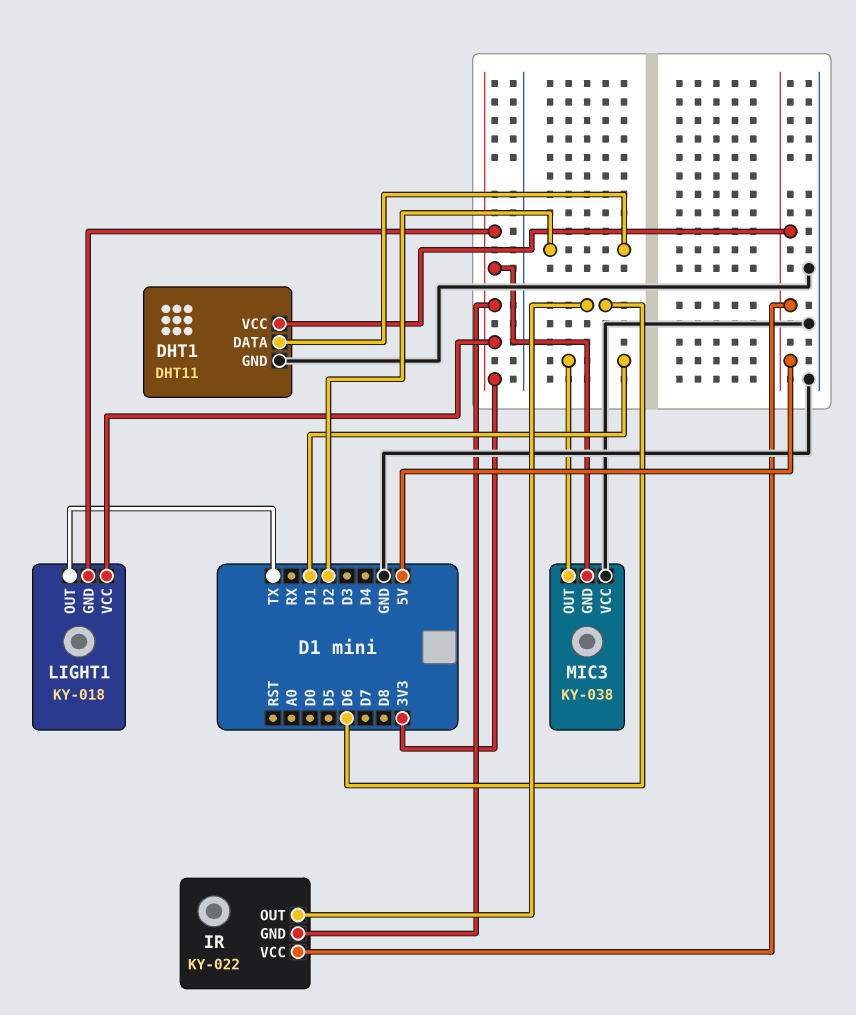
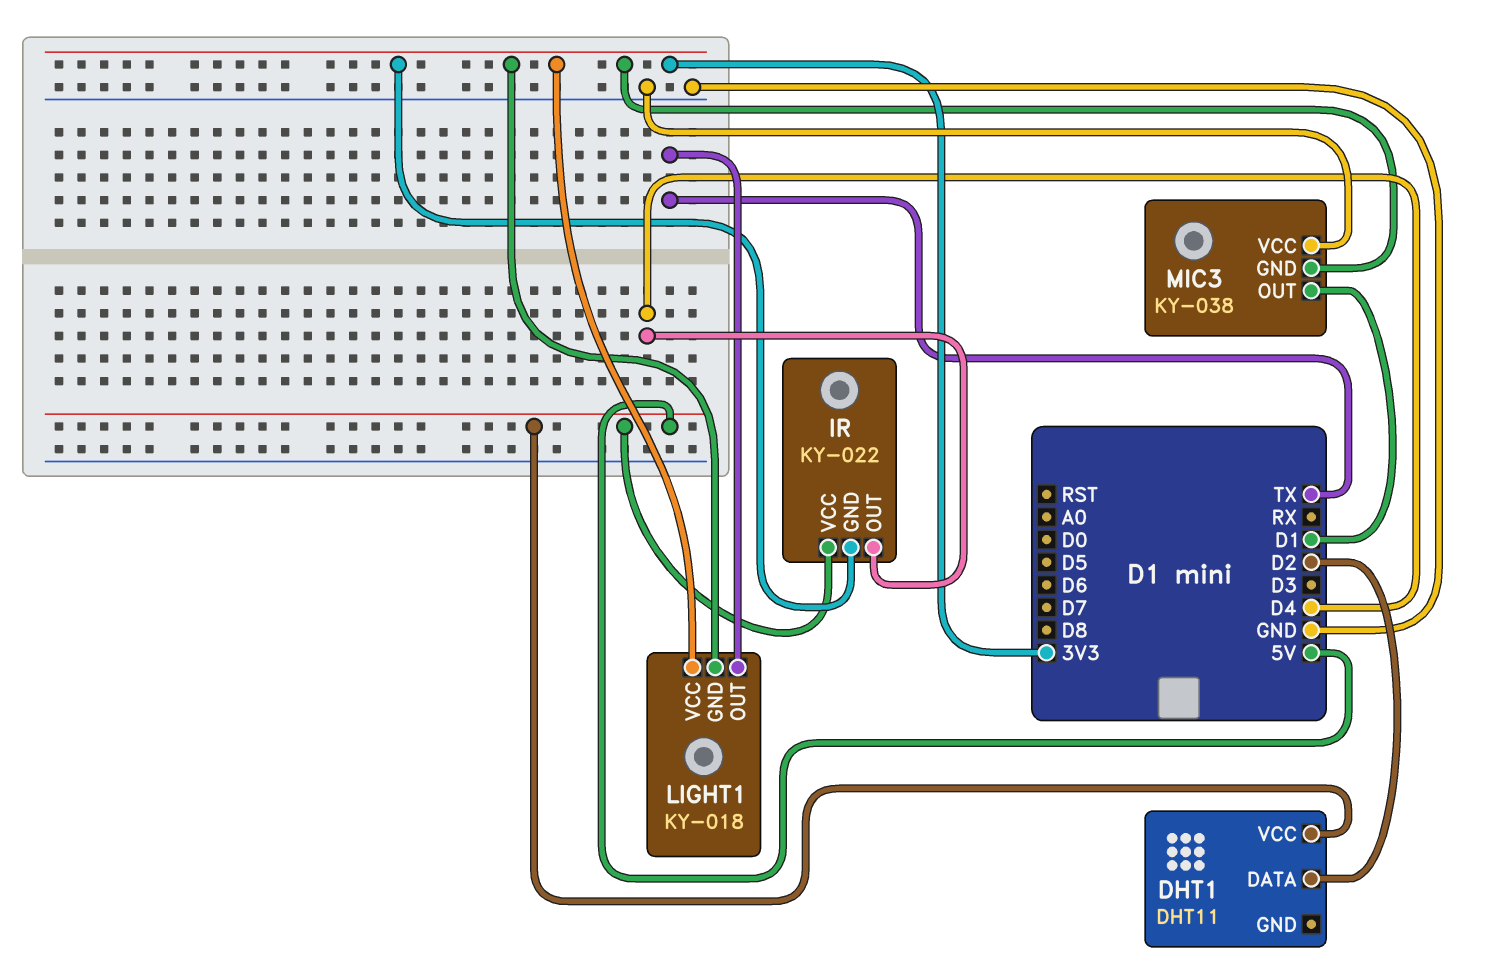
DHT1 pin GND: GND -> none
IR pin OUT: D6 -> D4

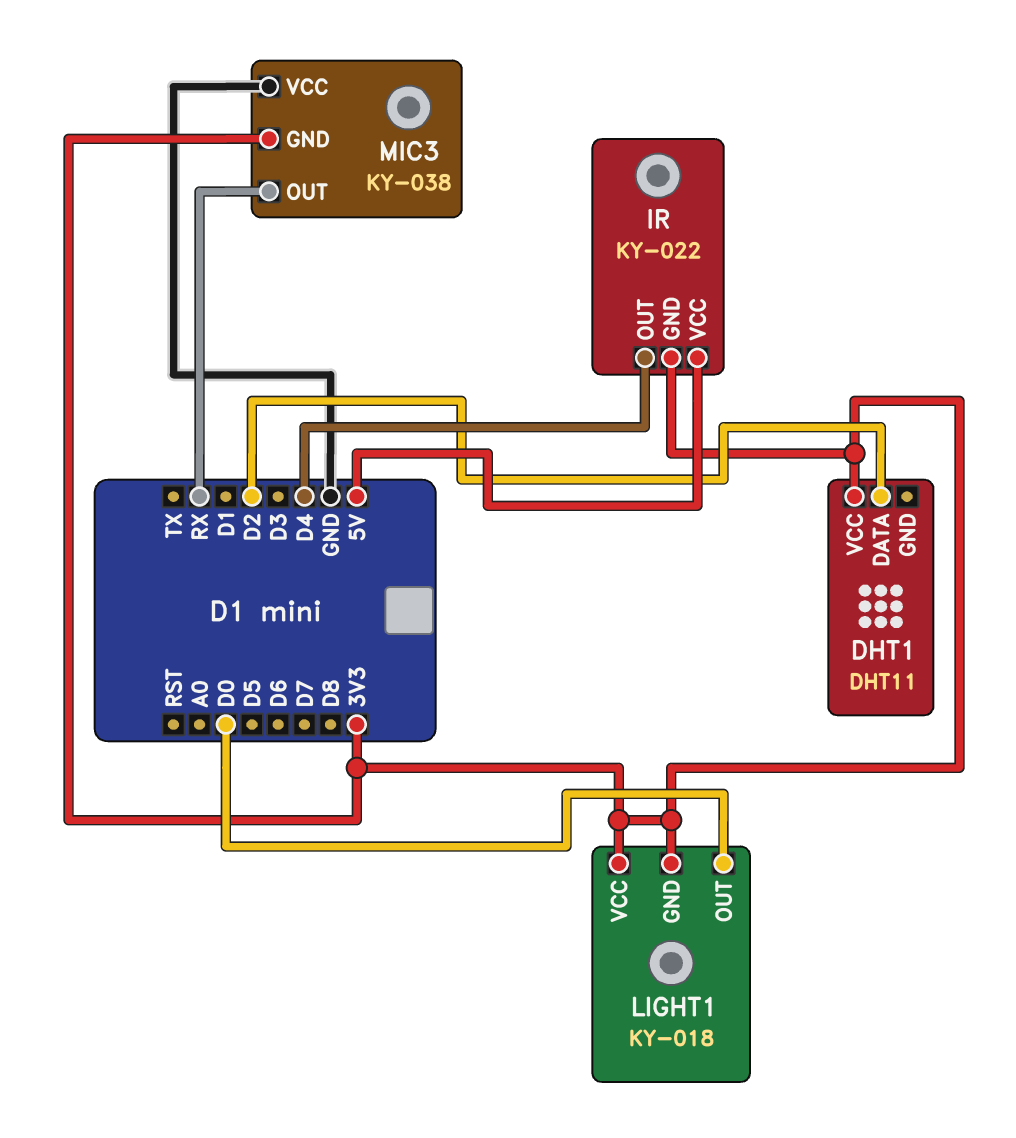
DHT1 pin VCC: 5V -> 3V3
LIGHT1 pin OUT: TX -> D0
MIC3 pin OUT: D1 -> RX

